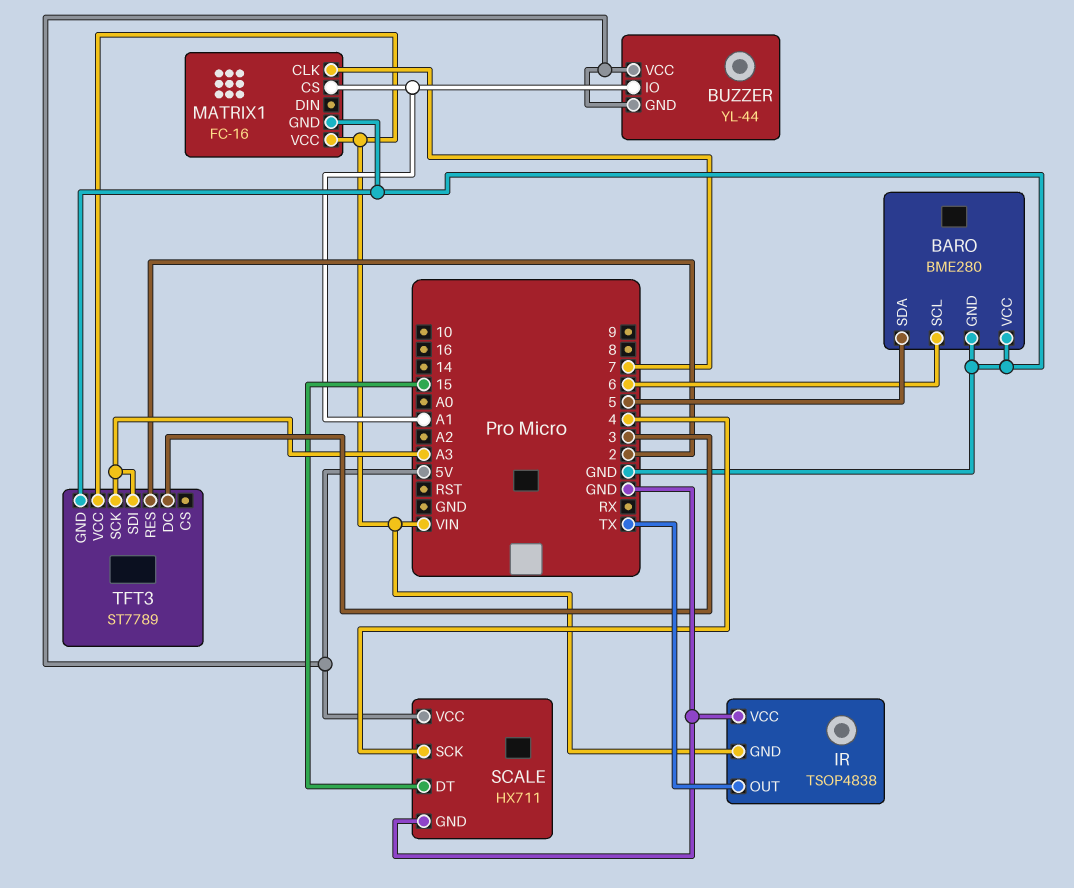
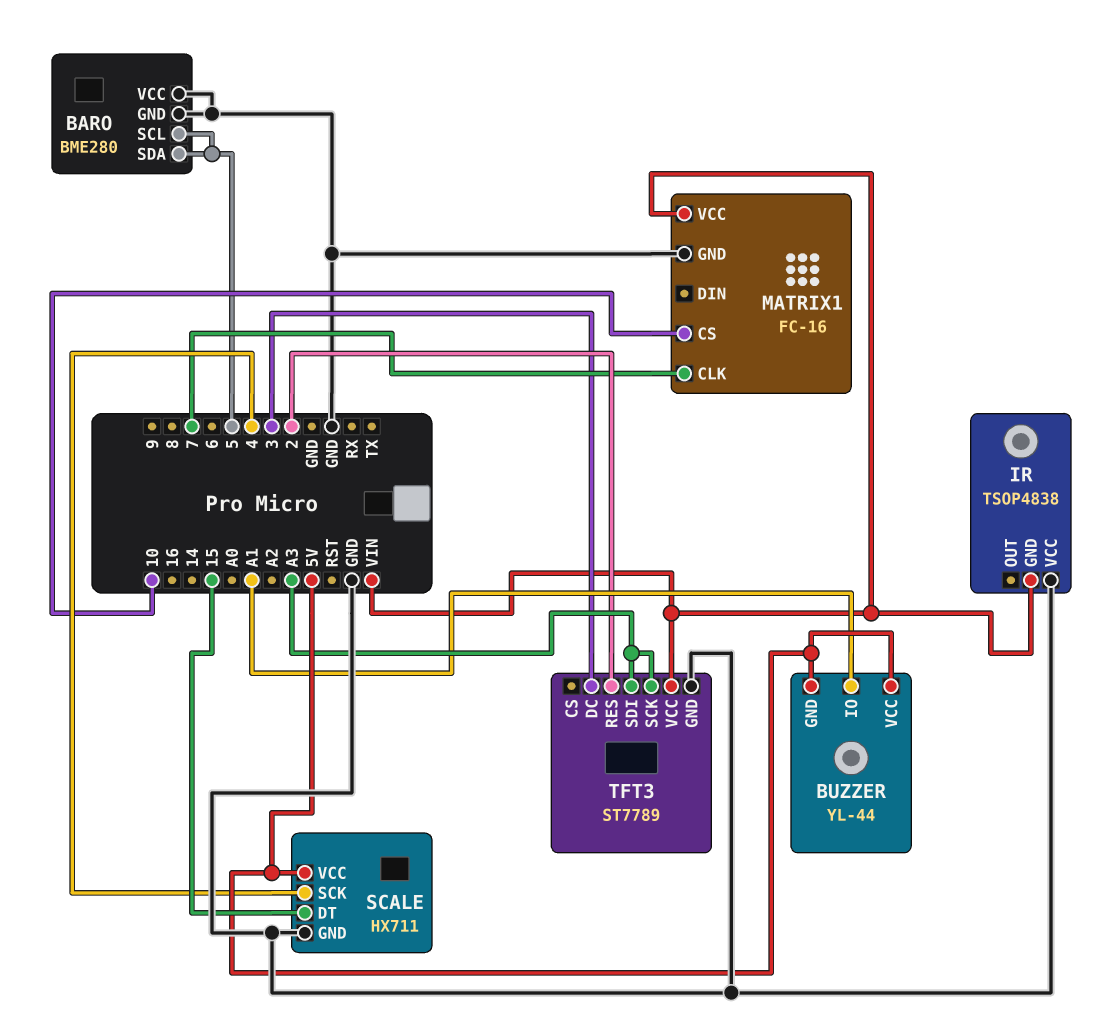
BARO pin SCL: 6 -> 5
IR pin OUT: TX -> none
MATRIX1 pin CS: A1 -> 10

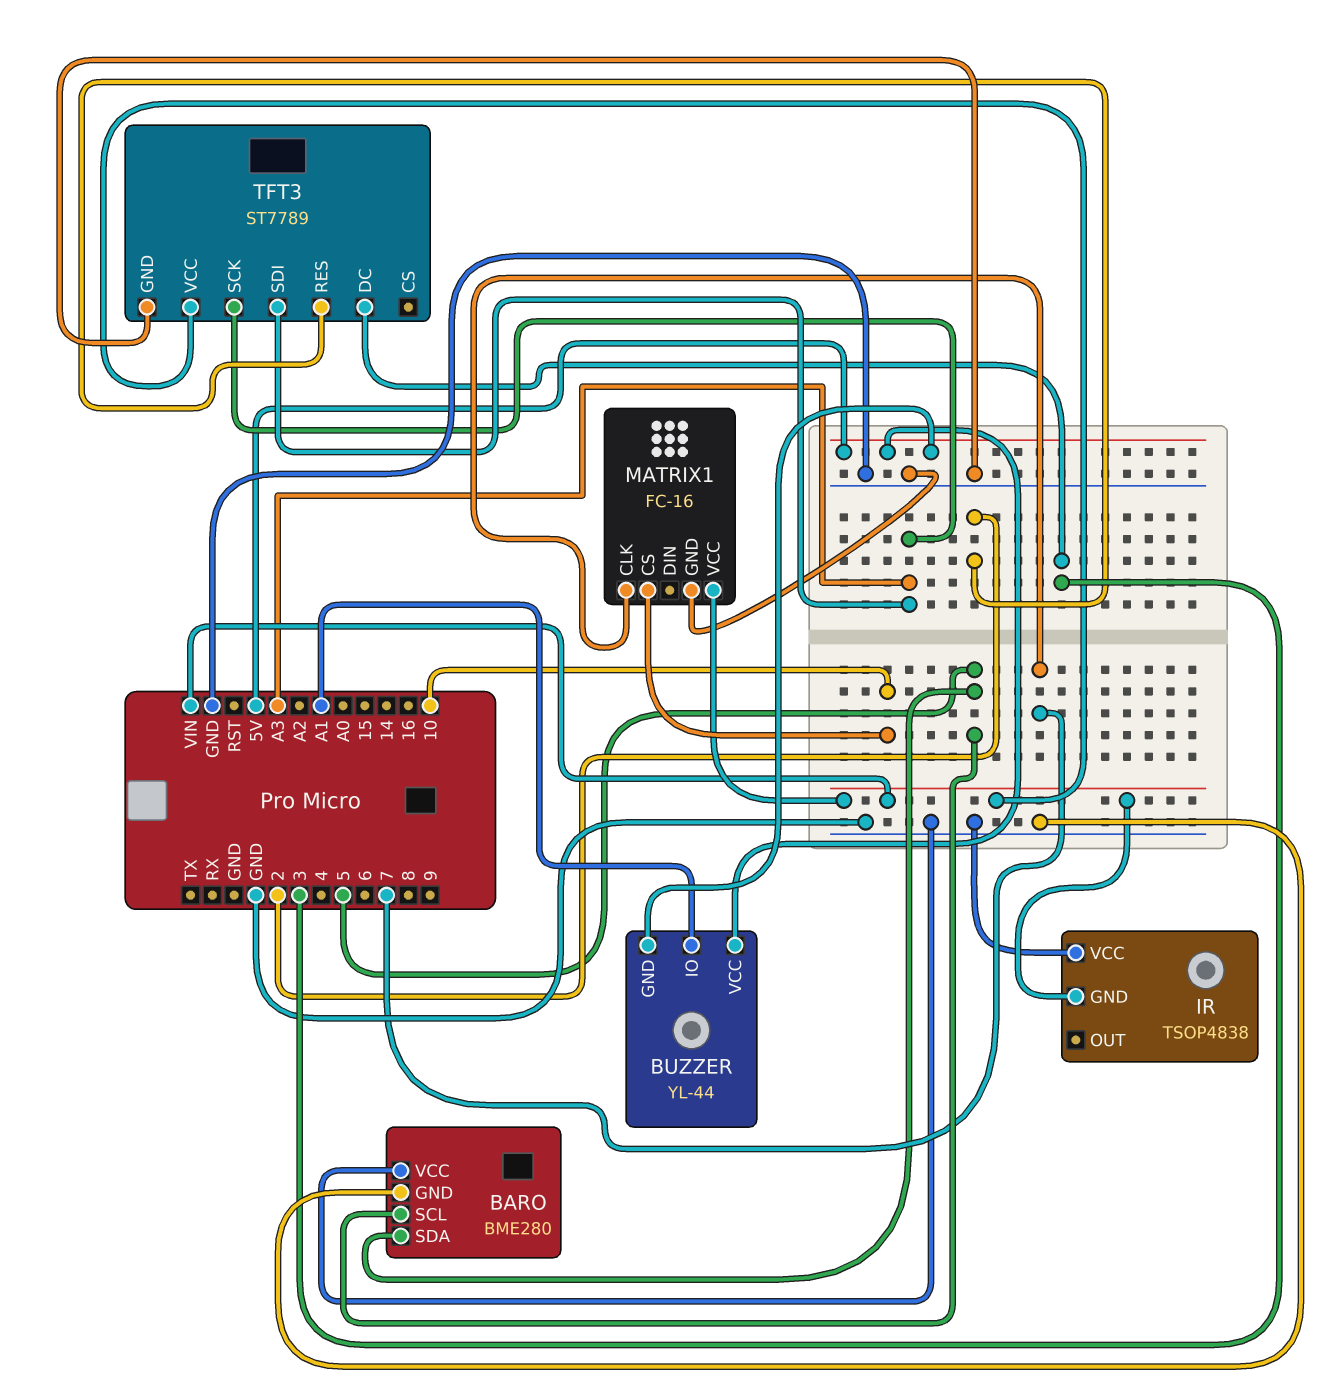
SCALE: HX711 -> none
SCALE pin DT: 15 -> none
SCALE pin GND: GND -> none
SCALE pin SCK: 4 -> none
SCALE pin VCC: 5V -> none

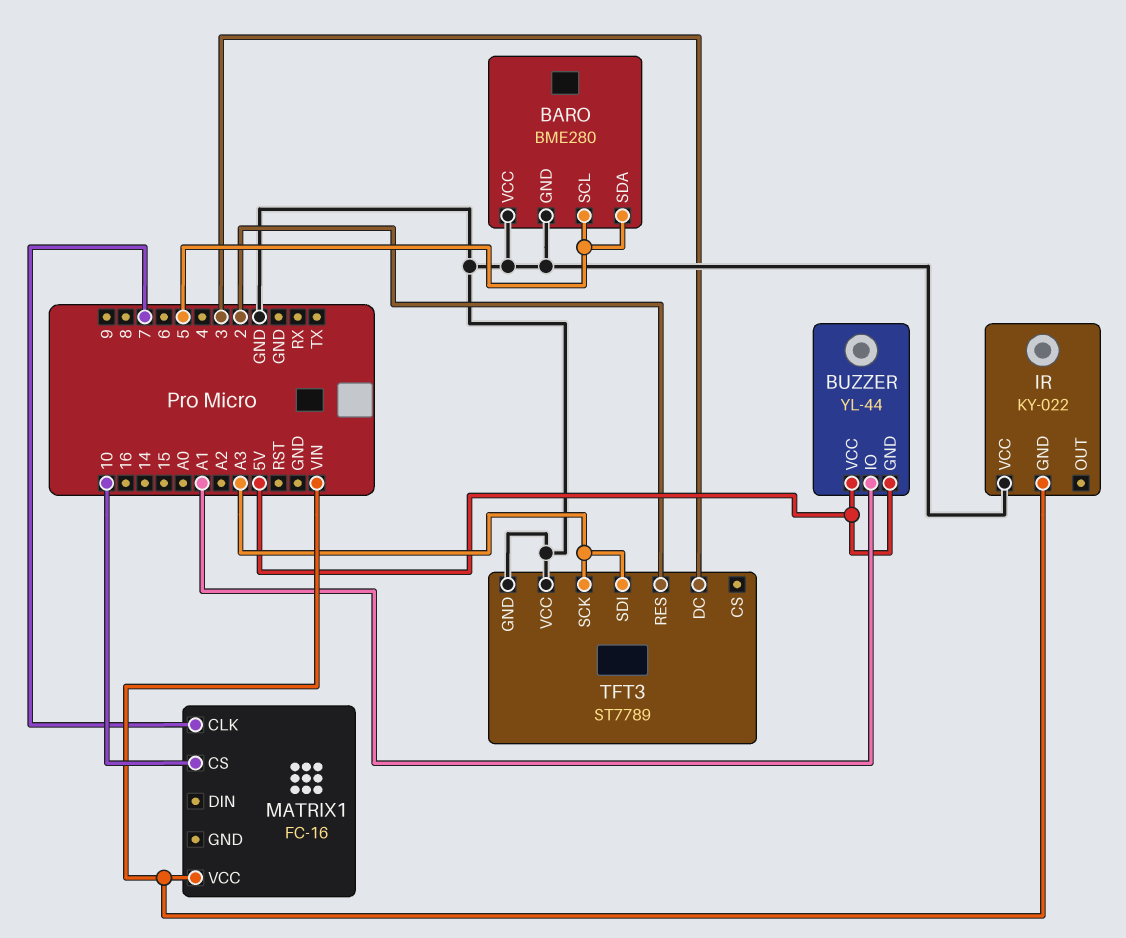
IR: TSOP4838 -> KY-022
MATRIX1 pin GND: GND -> none
TFT3 pin VCC: VIN -> GND

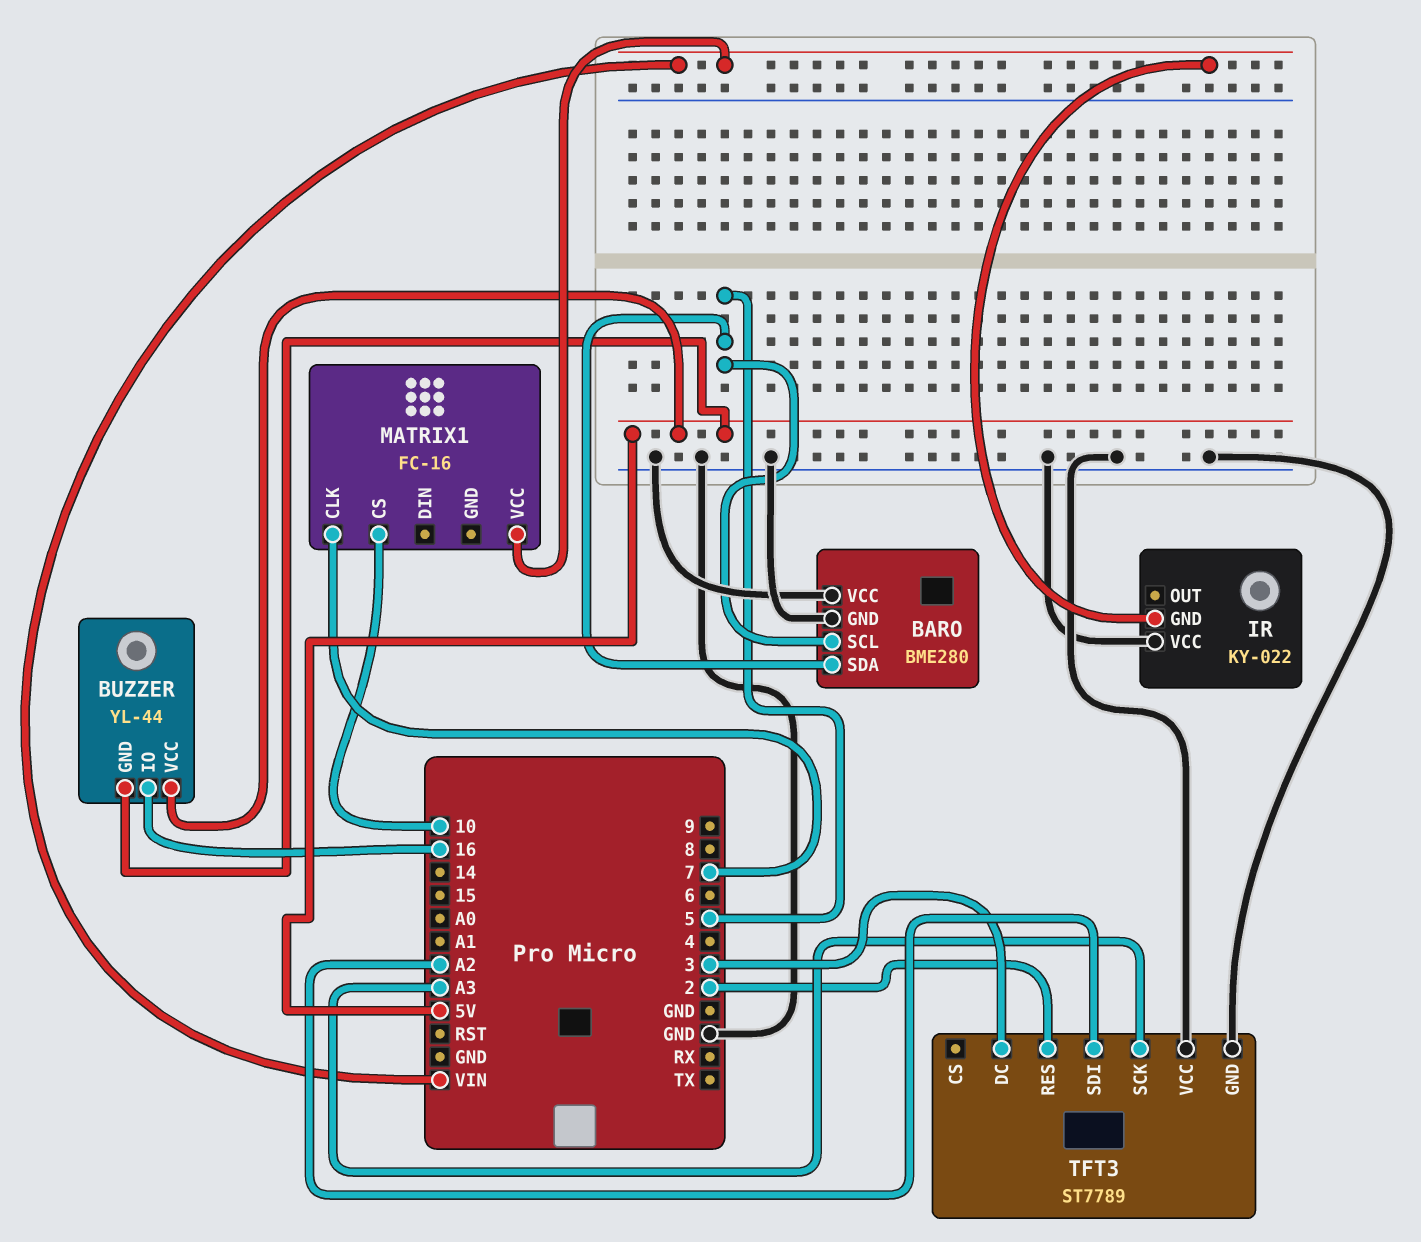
BUZZER pin IO: A1 -> 16
TFT3 pin SDI: A3 -> A2

